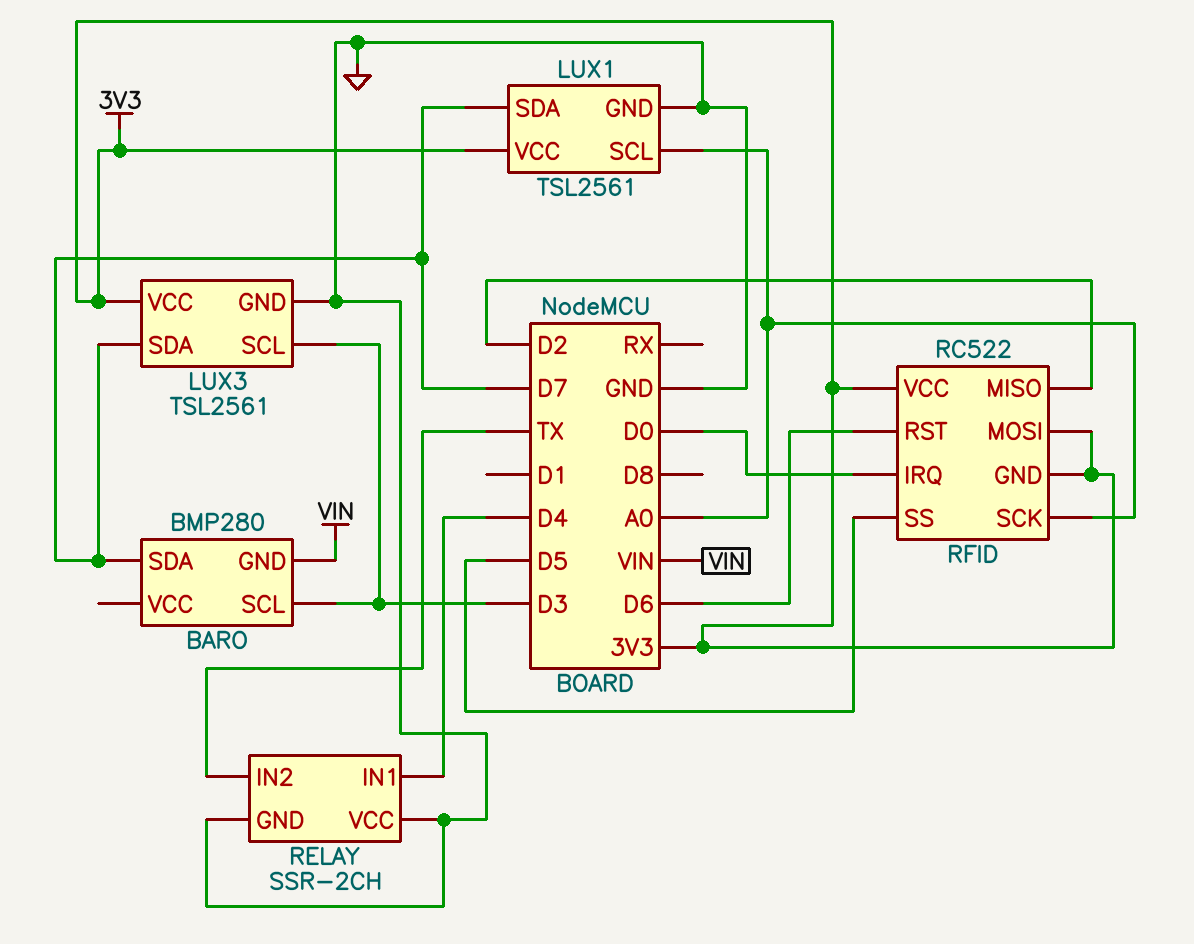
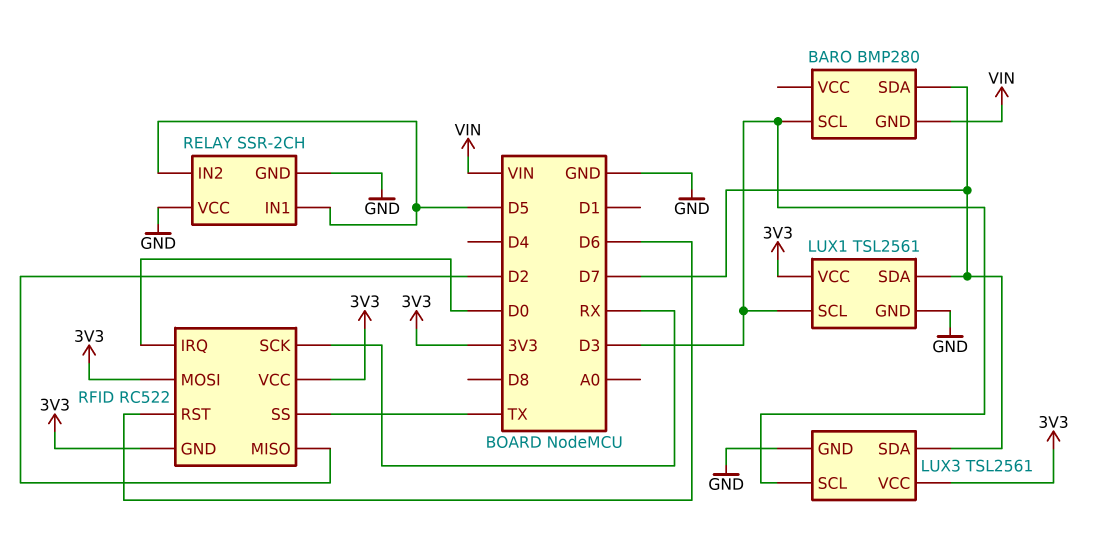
LUX1 pin SCL: A0 -> D3
RELAY pin IN1: D4 -> D5
RELAY pin IN2: TX -> D5
RFID pin SCK: A0 -> RX
RFID pin SS: D5 -> TX

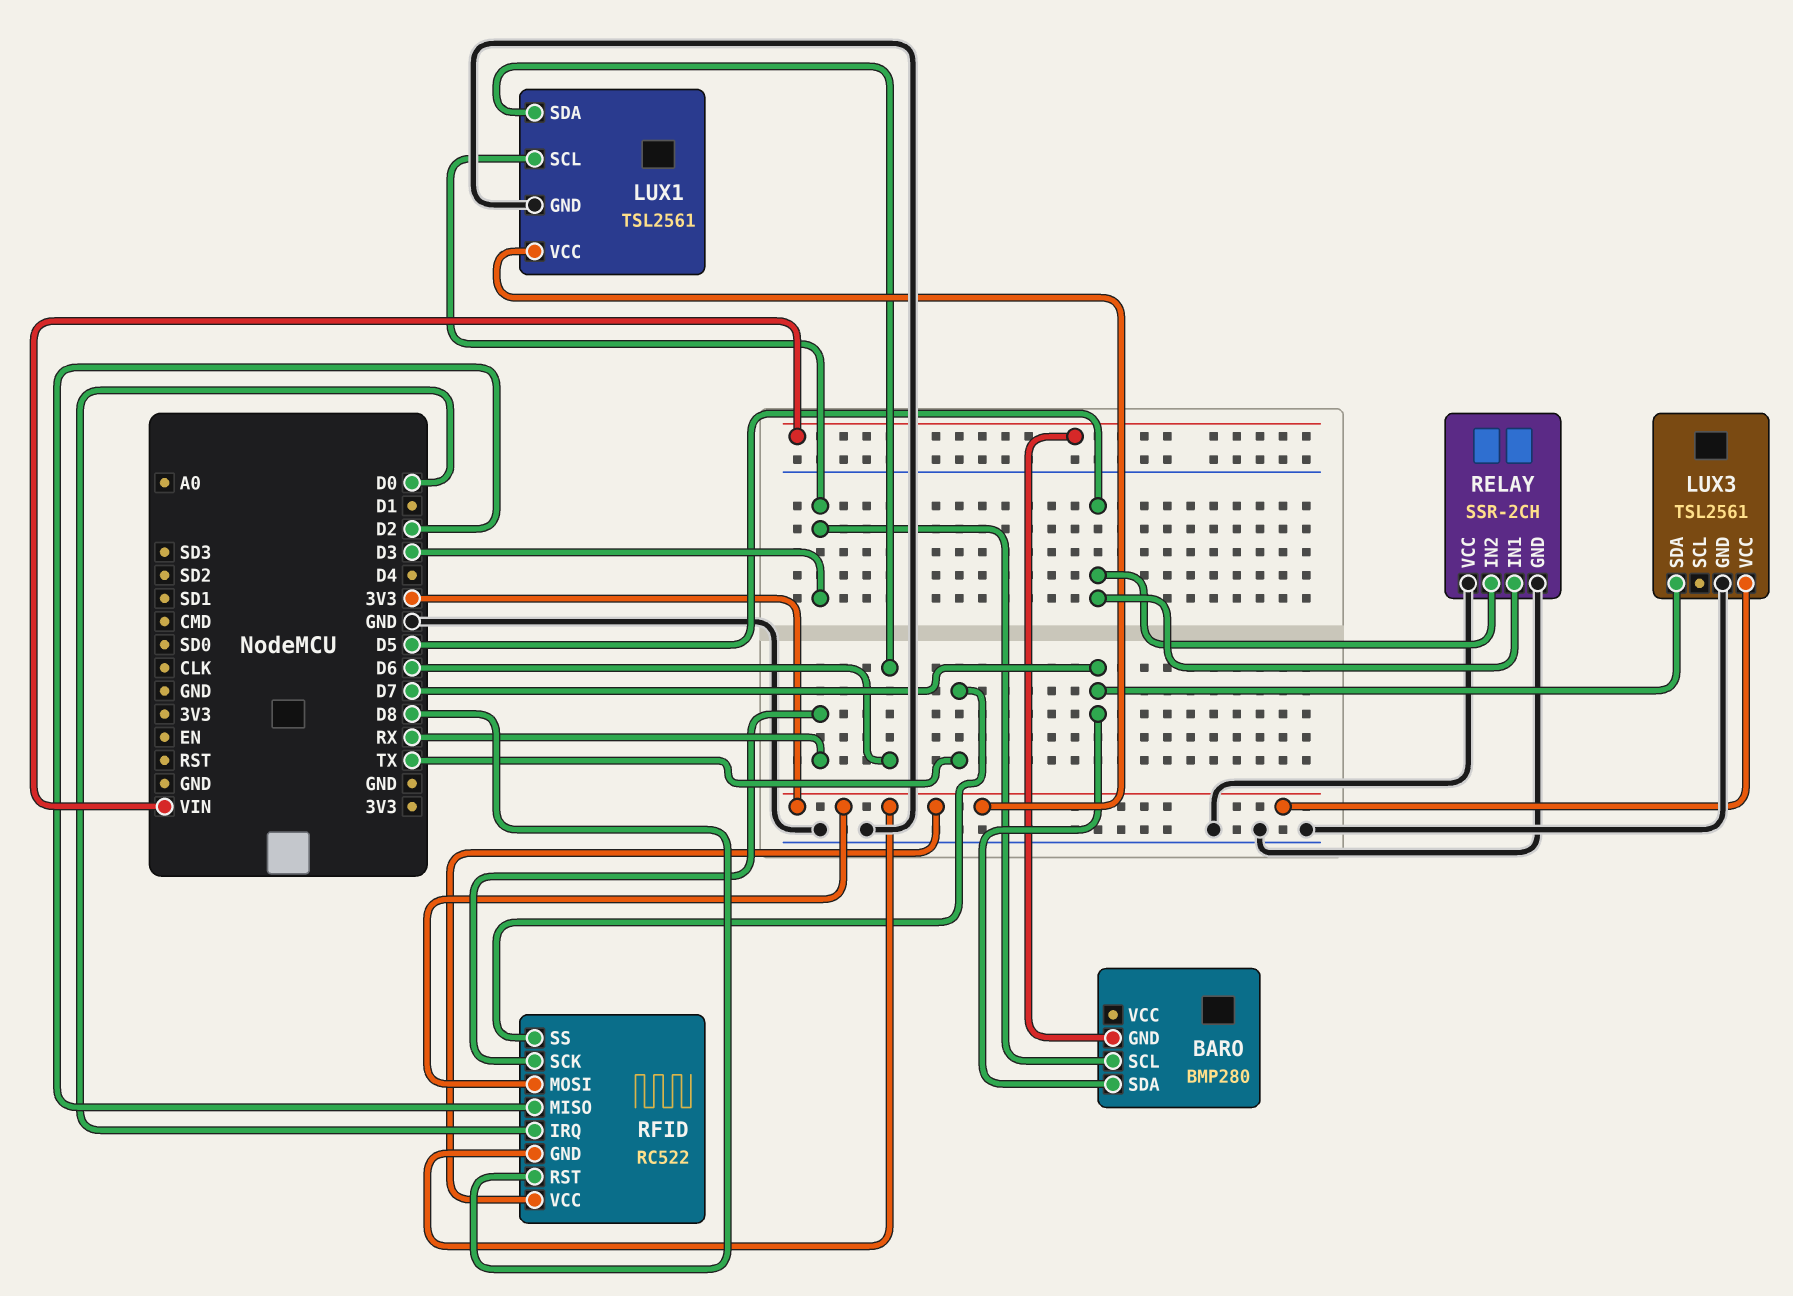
LUX1 pin SDA: D7 -> D6
LUX3 pin SCL: D3 -> none
RFID pin RST: D6 -> D8

